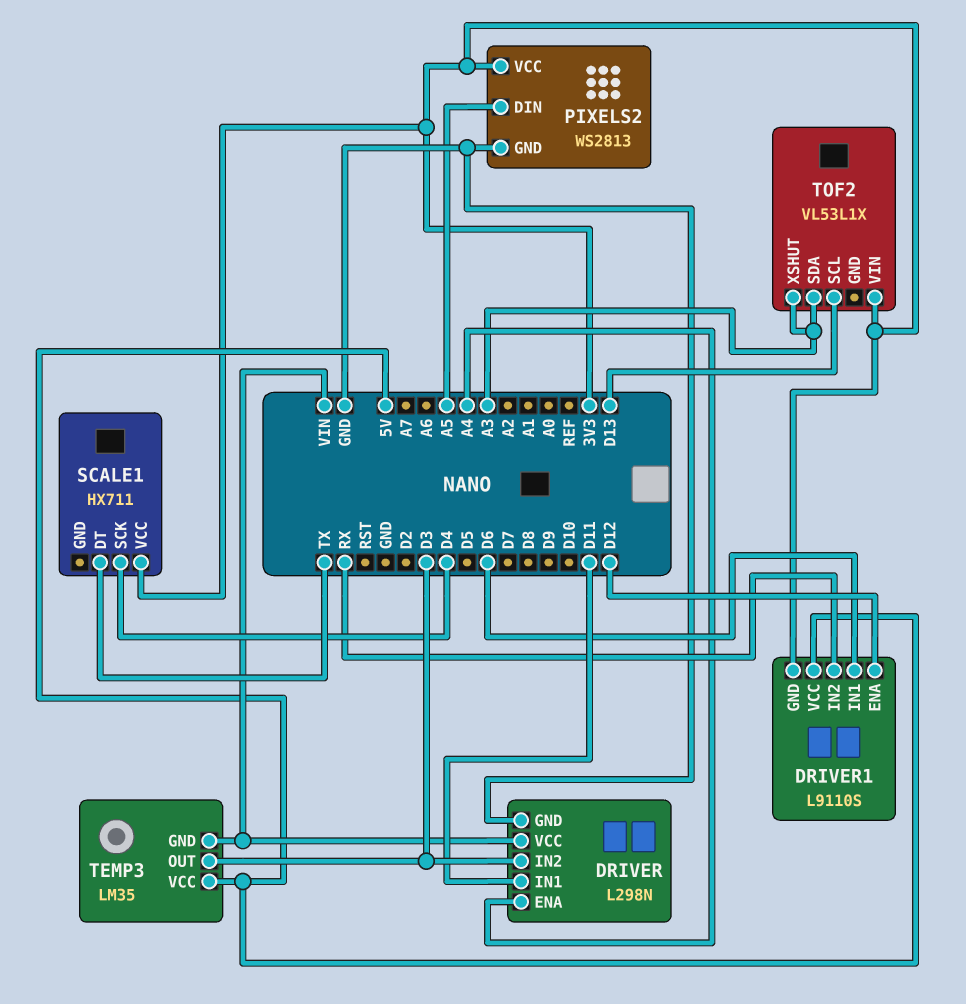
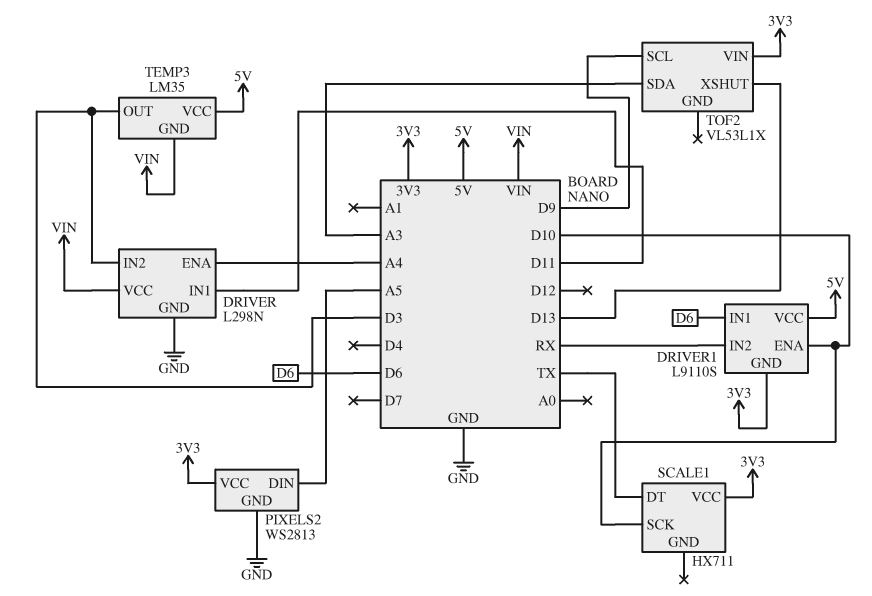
DRIVER1 pin ENA: D12 -> D10
SCALE1 pin SCK: D4 -> D10
TOF2 pin SCL: D13 -> D9
TOF2 pin XSHUT: A3 -> D13

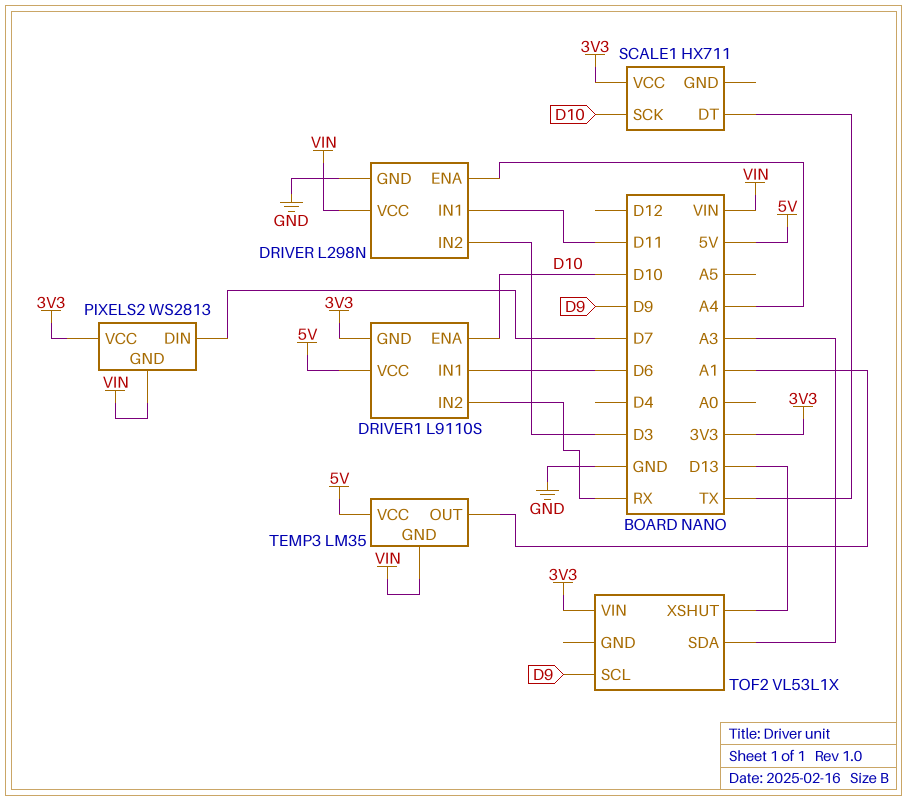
PIXELS2 pin DIN: A5 -> D7
PIXELS2 pin GND: GND -> VIN
TEMP3 pin OUT: D3 -> A1

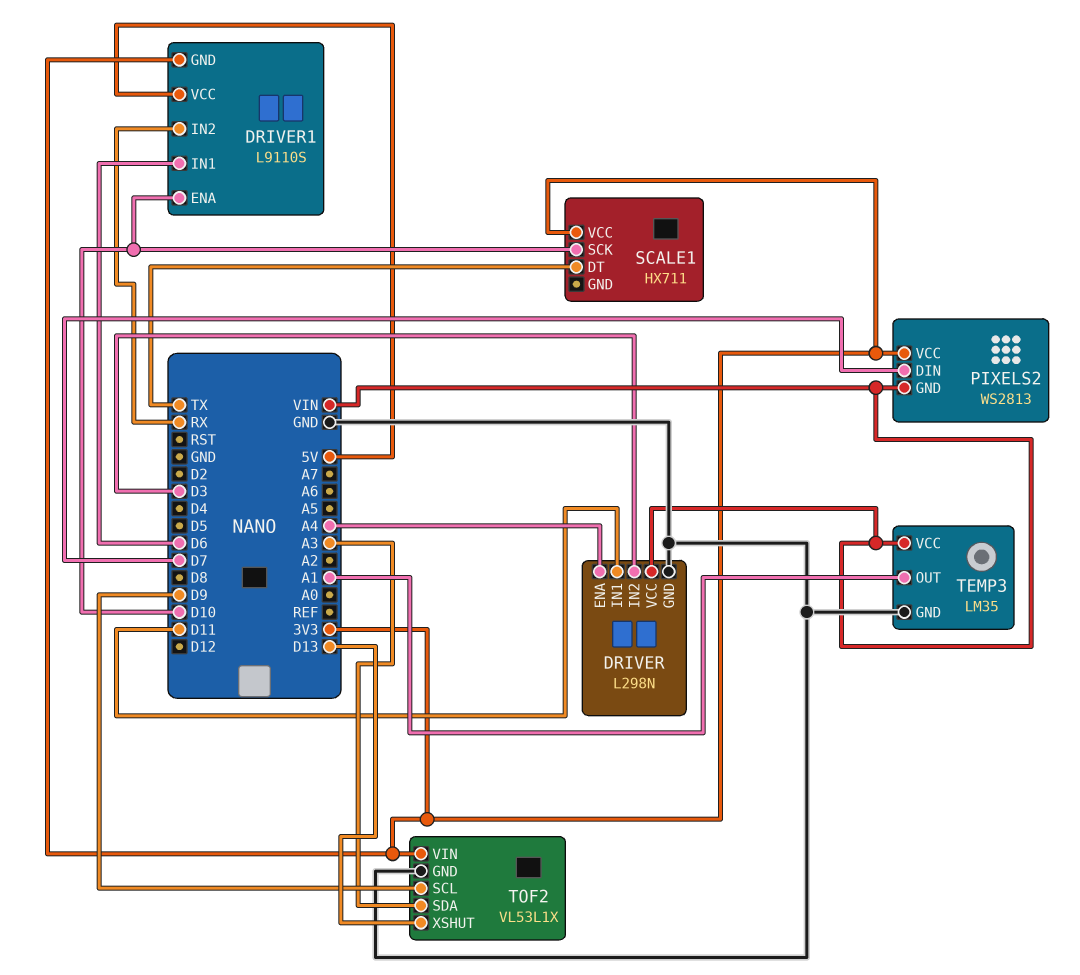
TEMP3 pin GND: VIN -> GND
TEMP3 pin VCC: 5V -> VIN
TOF2 pin GND: none -> GND

